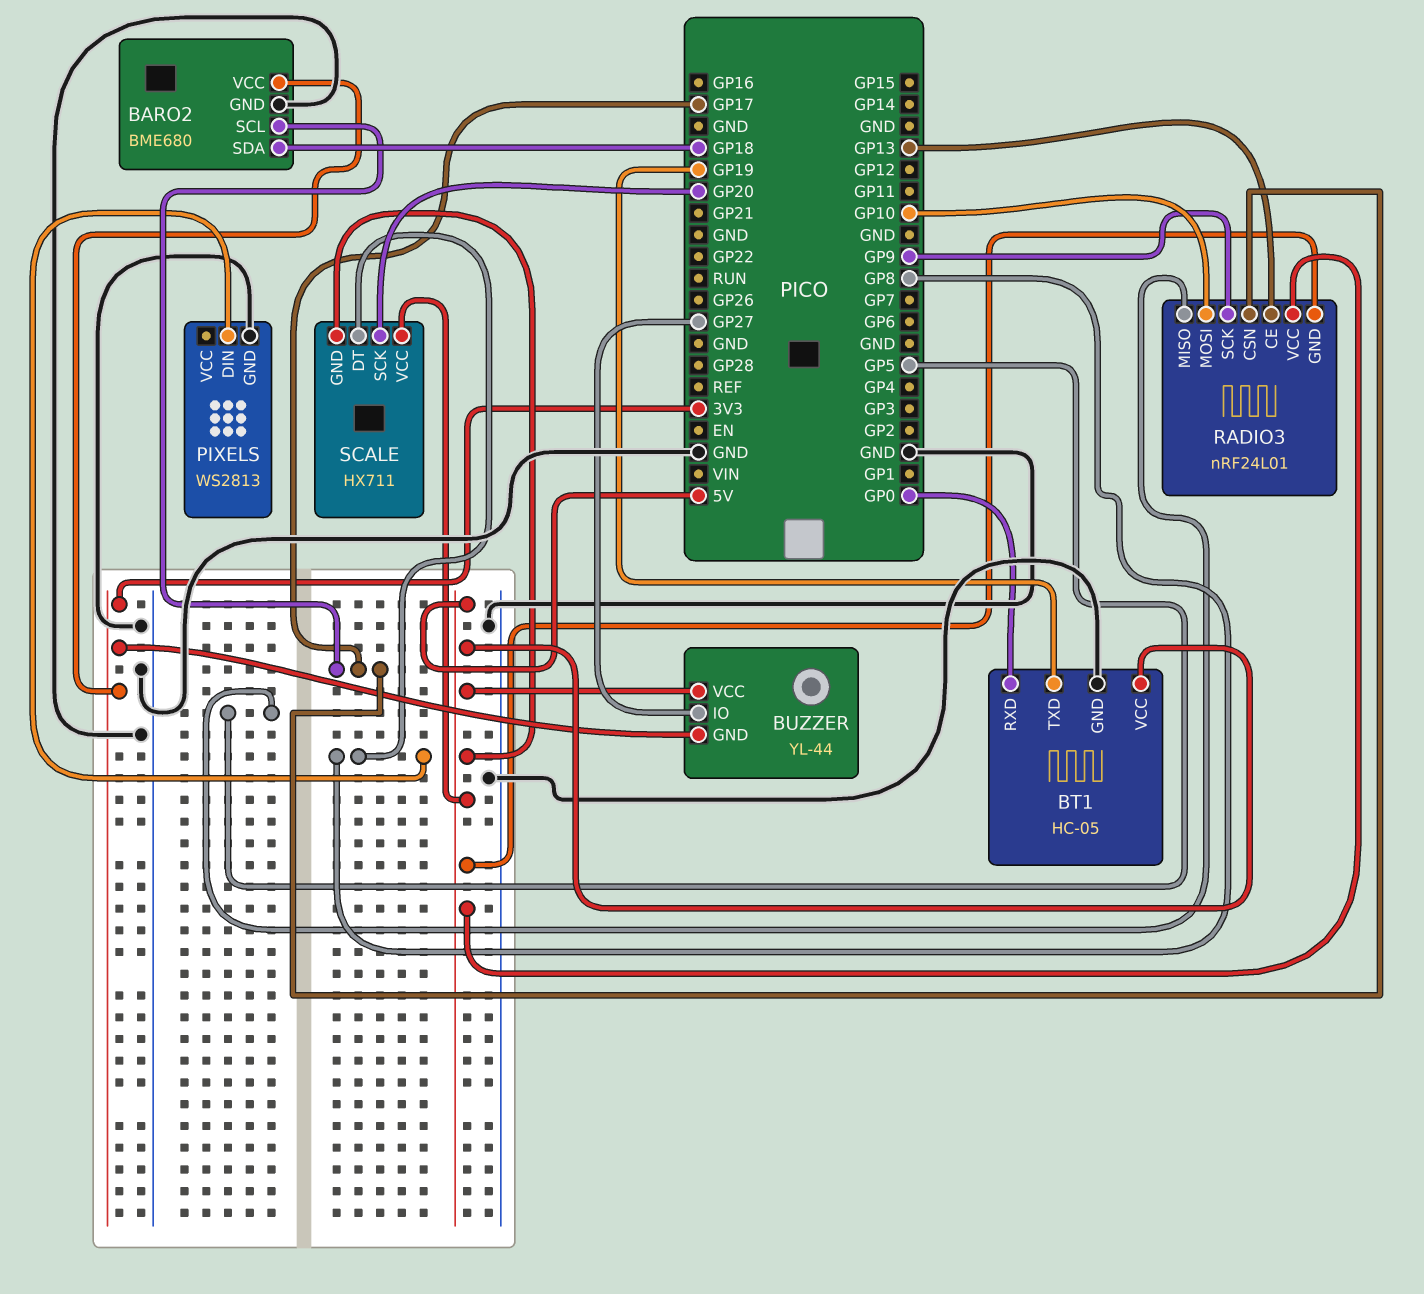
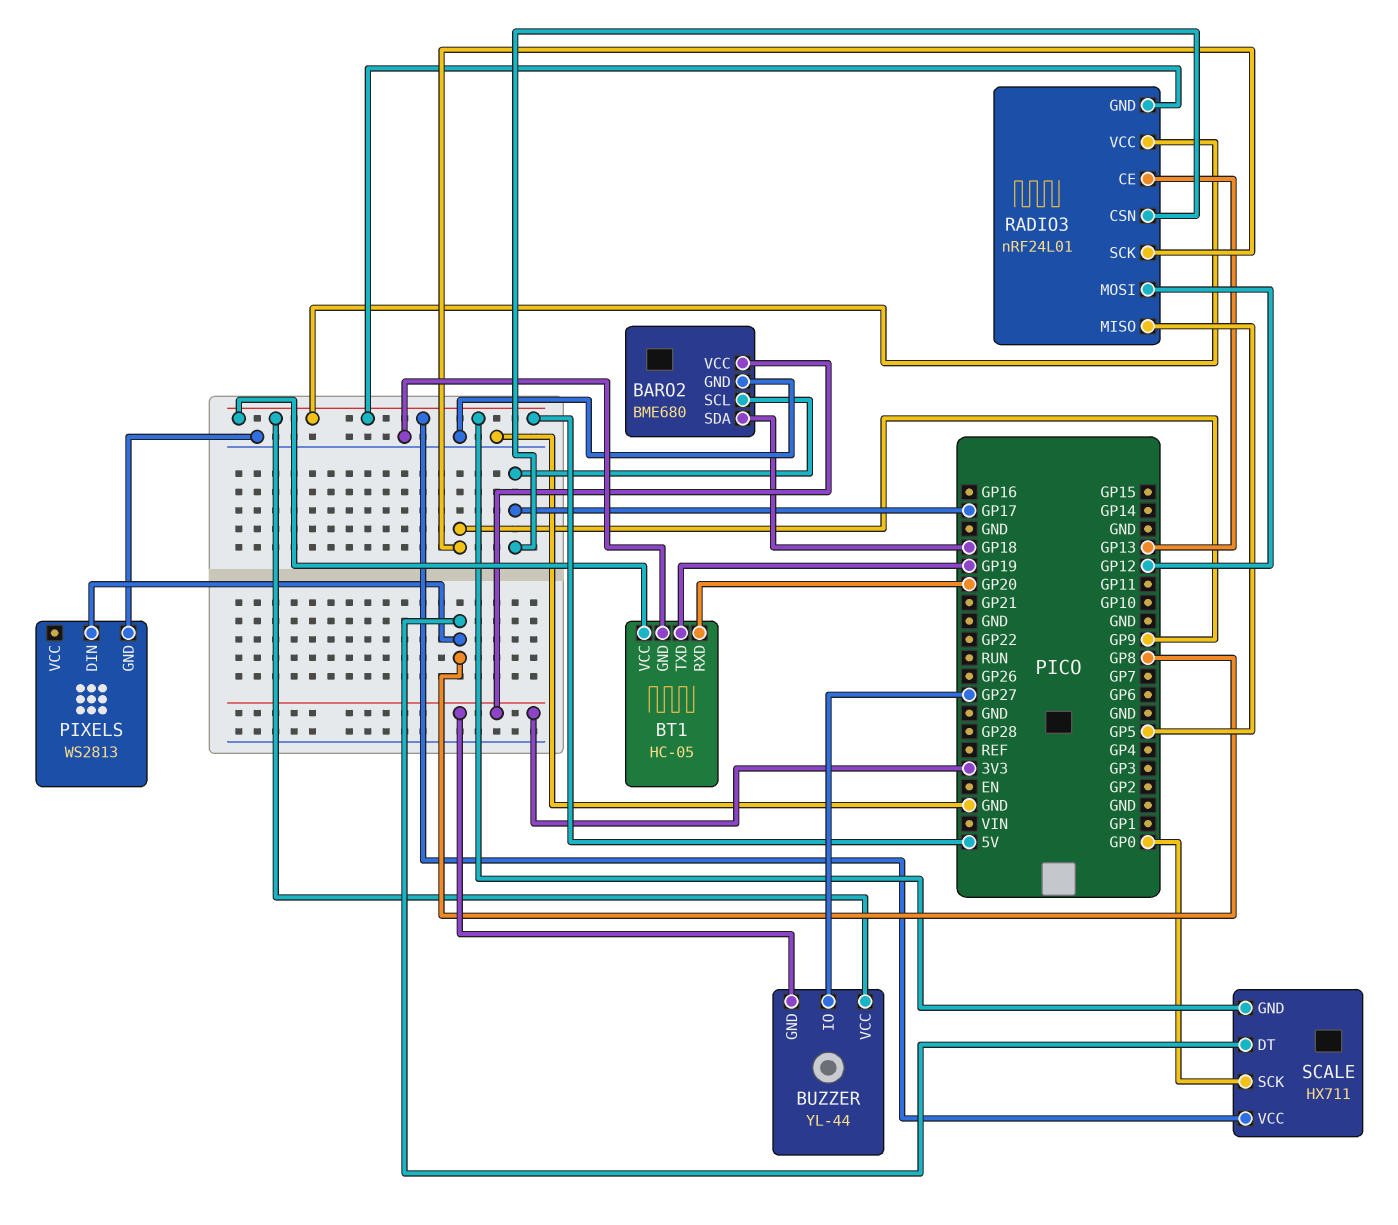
BT1 pin RXD: GP0 -> GP20
RADIO3 pin MOSI: GP10 -> GP12
SCALE pin SCK: GP20 -> GP0

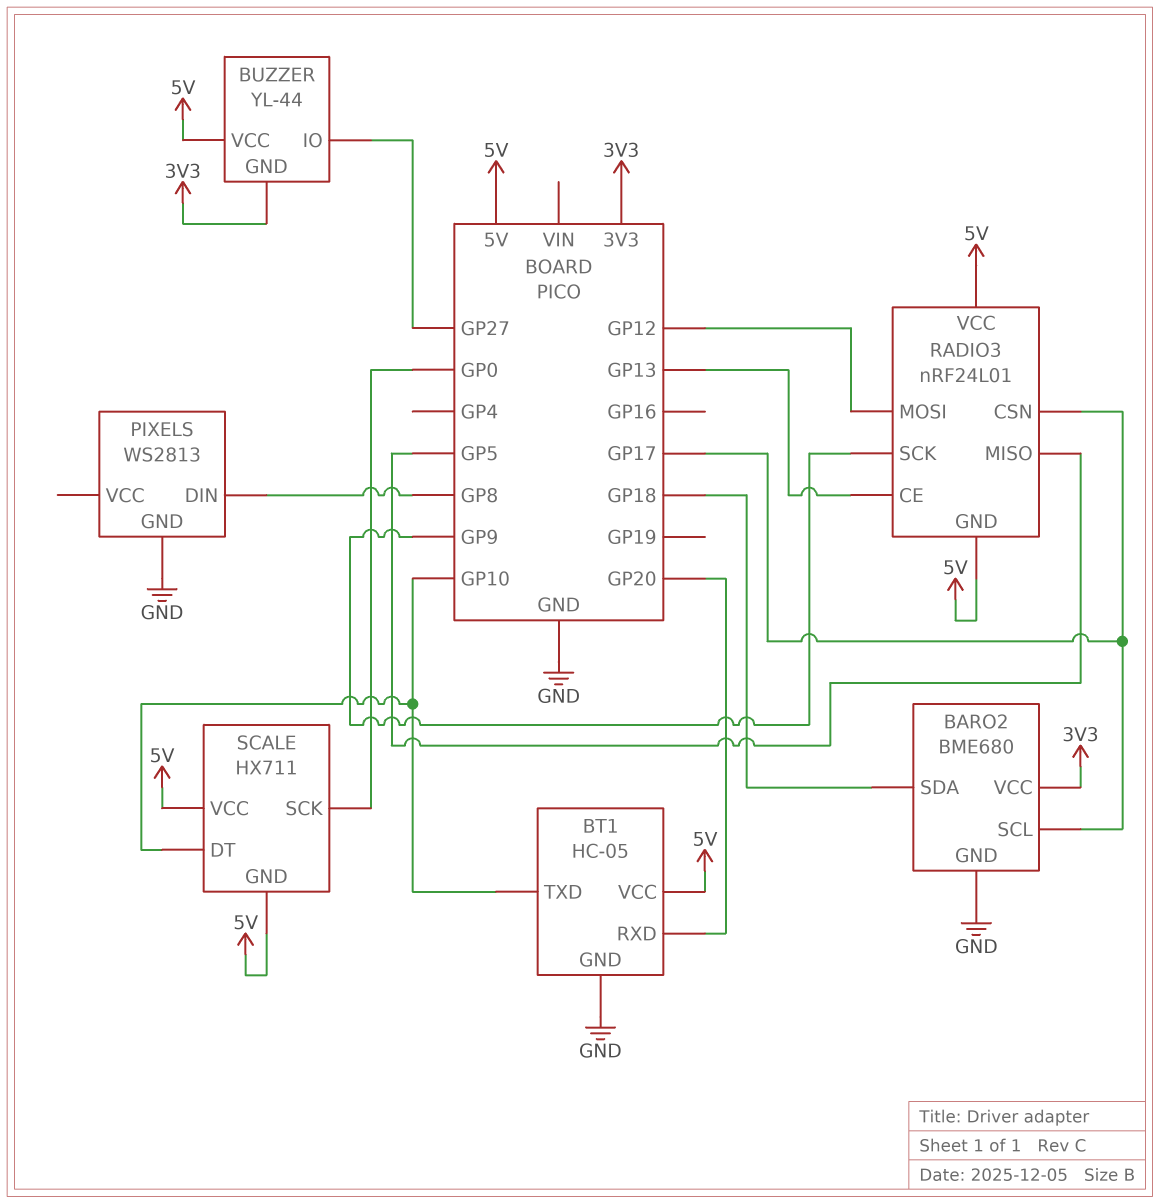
BT1 pin TXD: GP19 -> GP10
SCALE pin DT: GP8 -> GP10

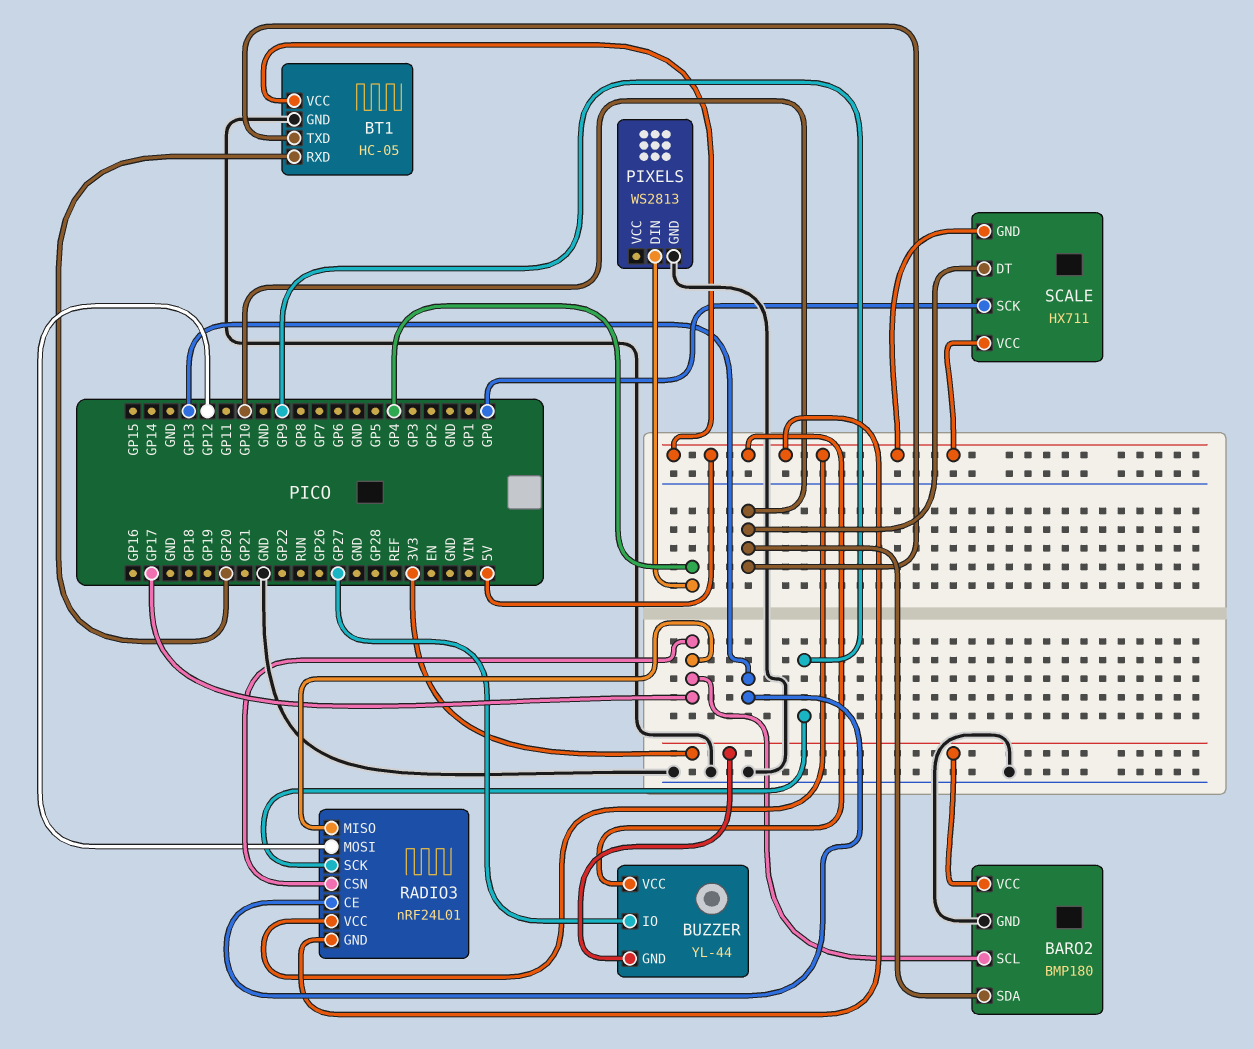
BARO2: BME680 -> BMP180
BARO2 pin SDA: GP18 -> GP10
PIXELS pin DIN: GP8 -> GP4
RADIO3 pin MISO: GP5 -> GP17

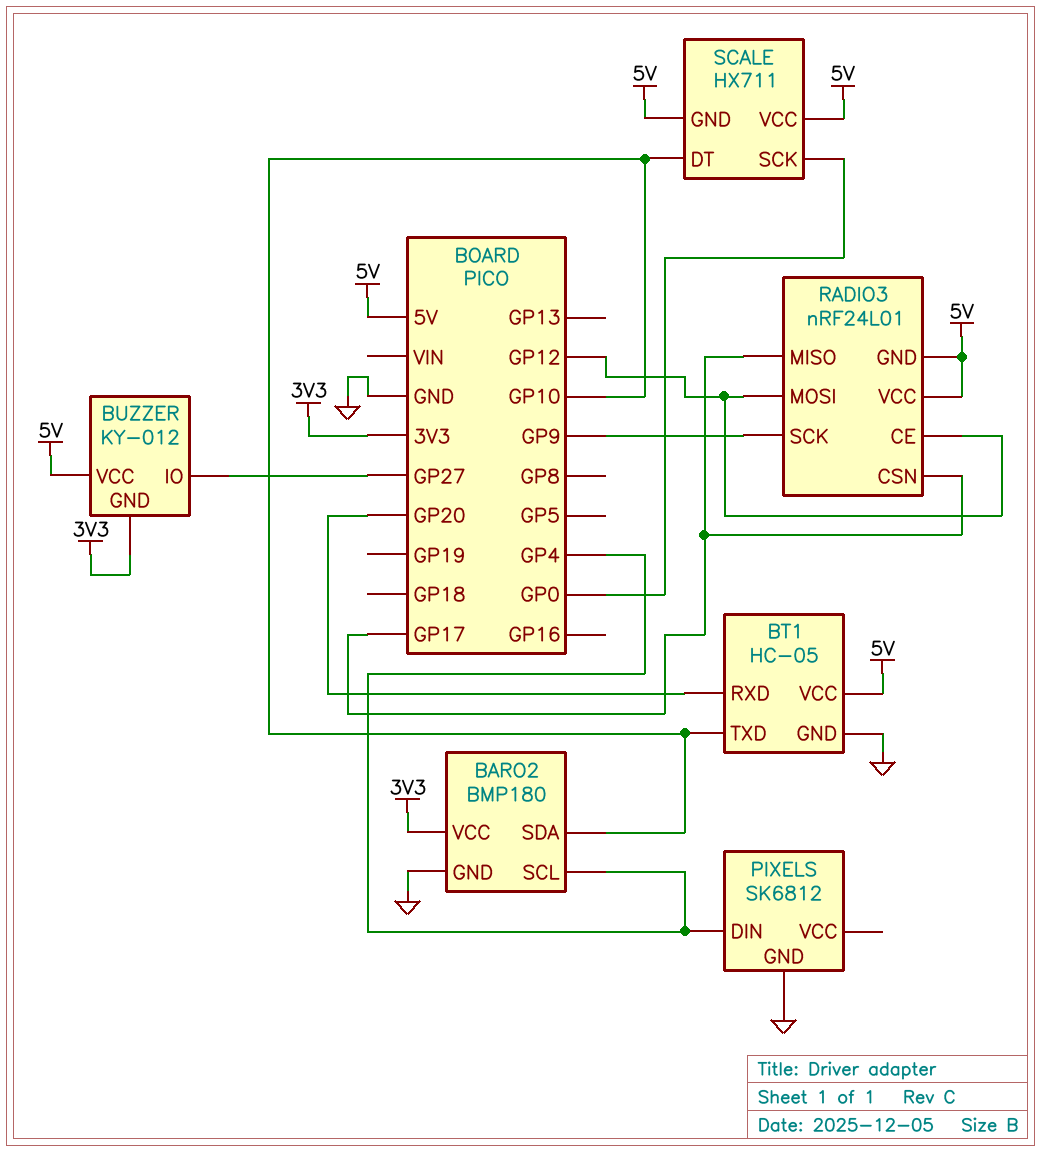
BARO2 pin SCL: GP17 -> GP4
BUZZER: YL-44 -> KY-012
PIXELS: WS2813 -> SK6812
RADIO3 pin CE: GP13 -> GP12

